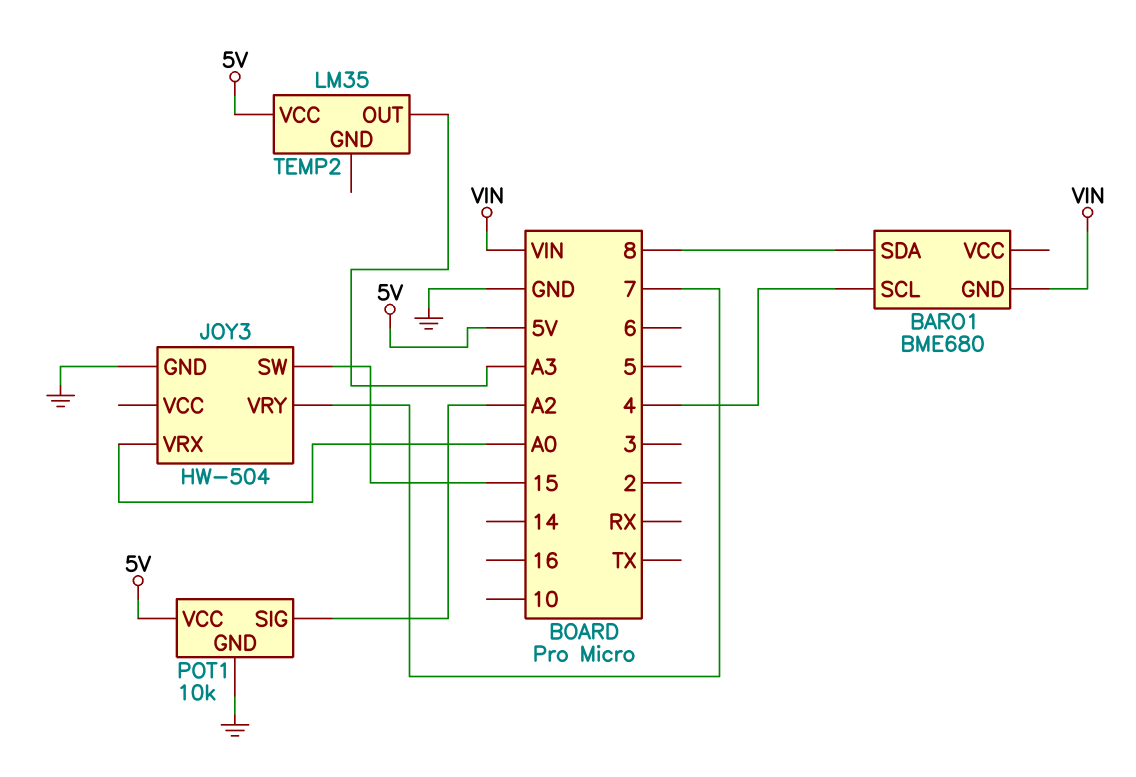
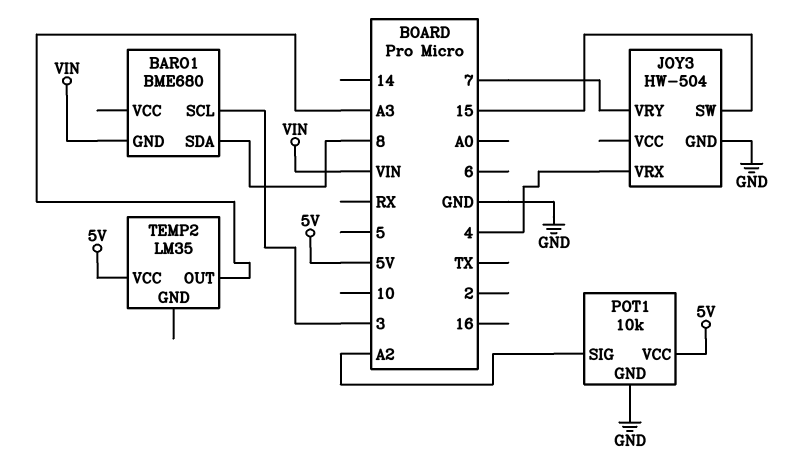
BARO1 pin SCL: 4 -> 3
JOY3 pin VRX: A0 -> 4

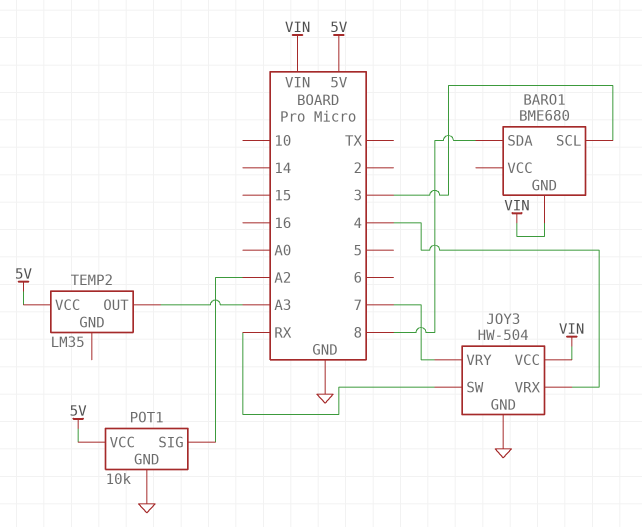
JOY3 pin SW: 15 -> RX
JOY3 pin VCC: none -> VIN

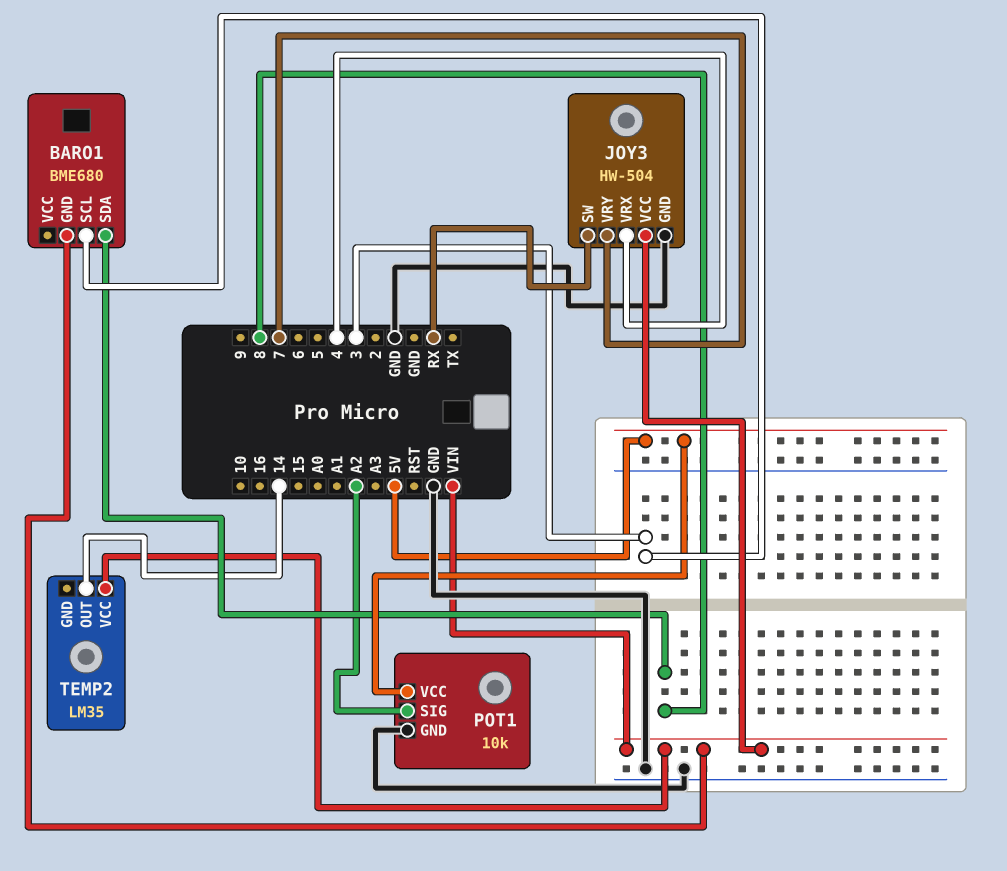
TEMP2 pin OUT: A3 -> 14
TEMP2 pin VCC: 5V -> VIN

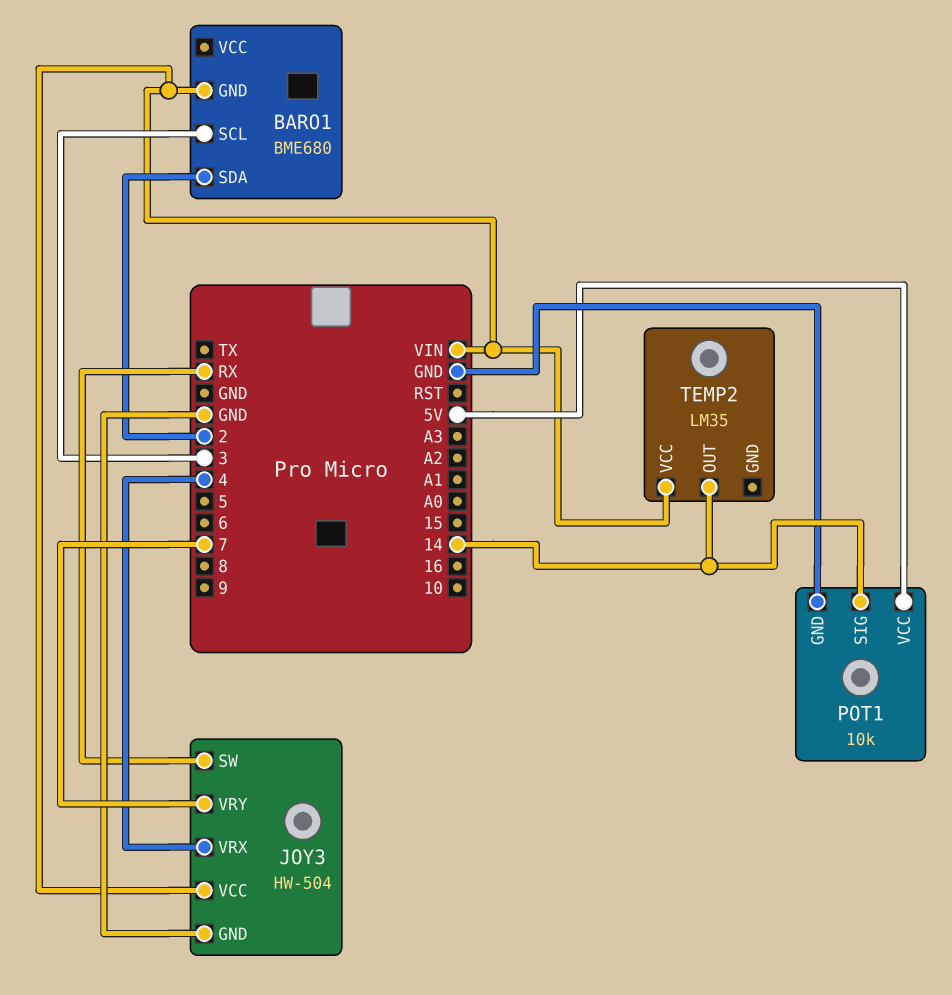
BARO1 pin SDA: 8 -> 2
POT1 pin SIG: A2 -> 14

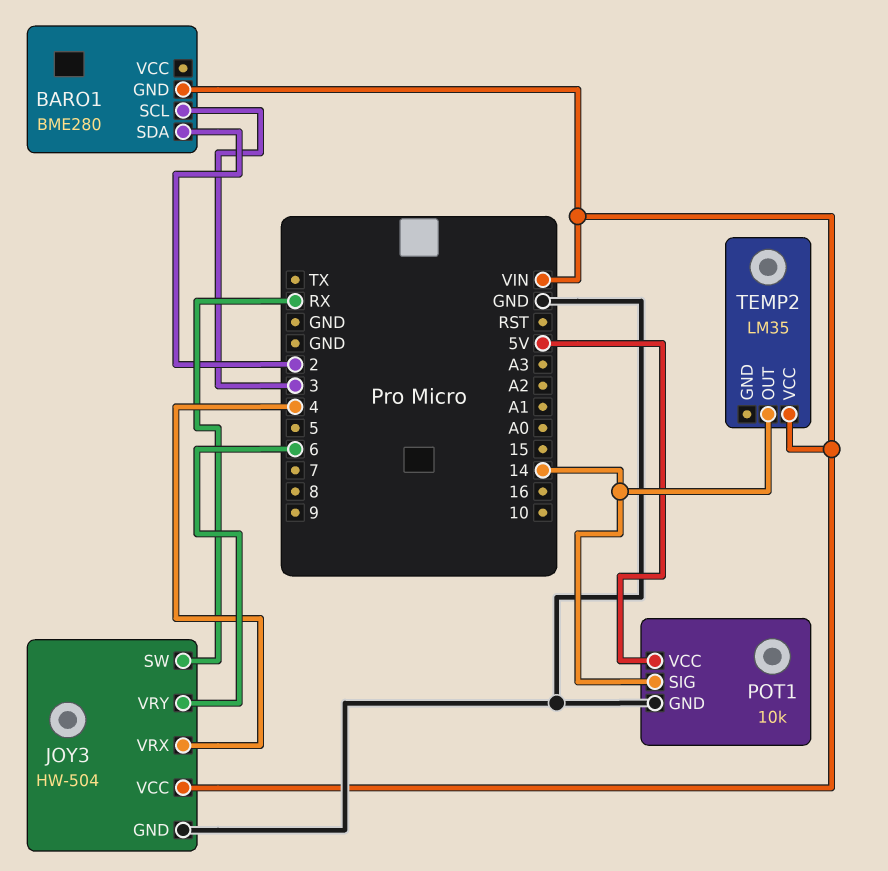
BARO1: BME680 -> BME280
JOY3 pin VRY: 7 -> 6

